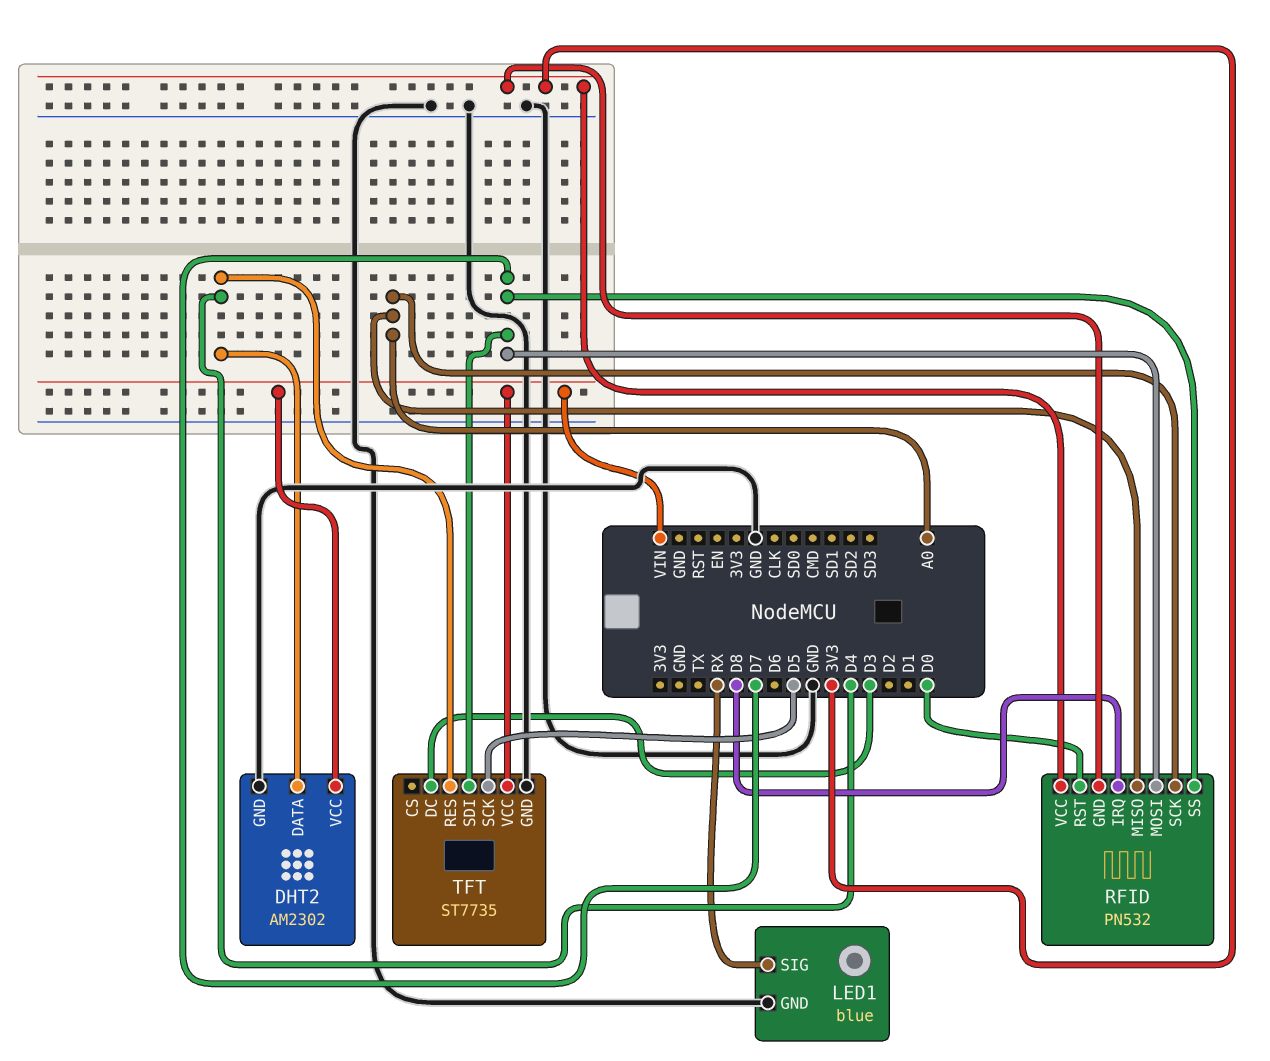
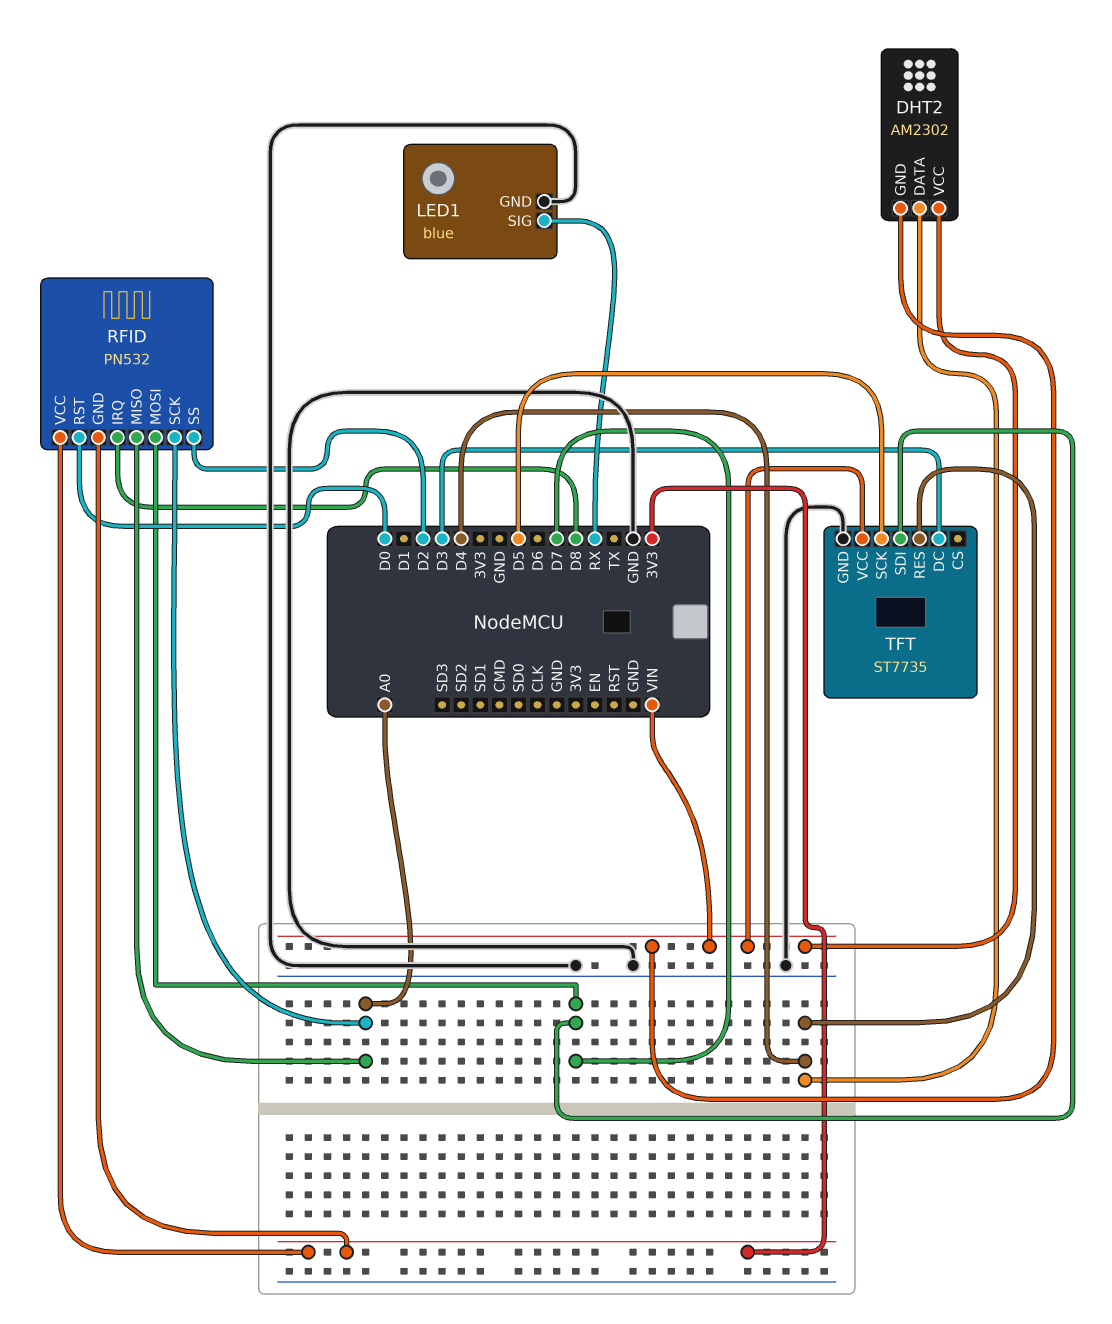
DHT2 pin GND: GND -> VIN
RFID pin SS: D7 -> D2

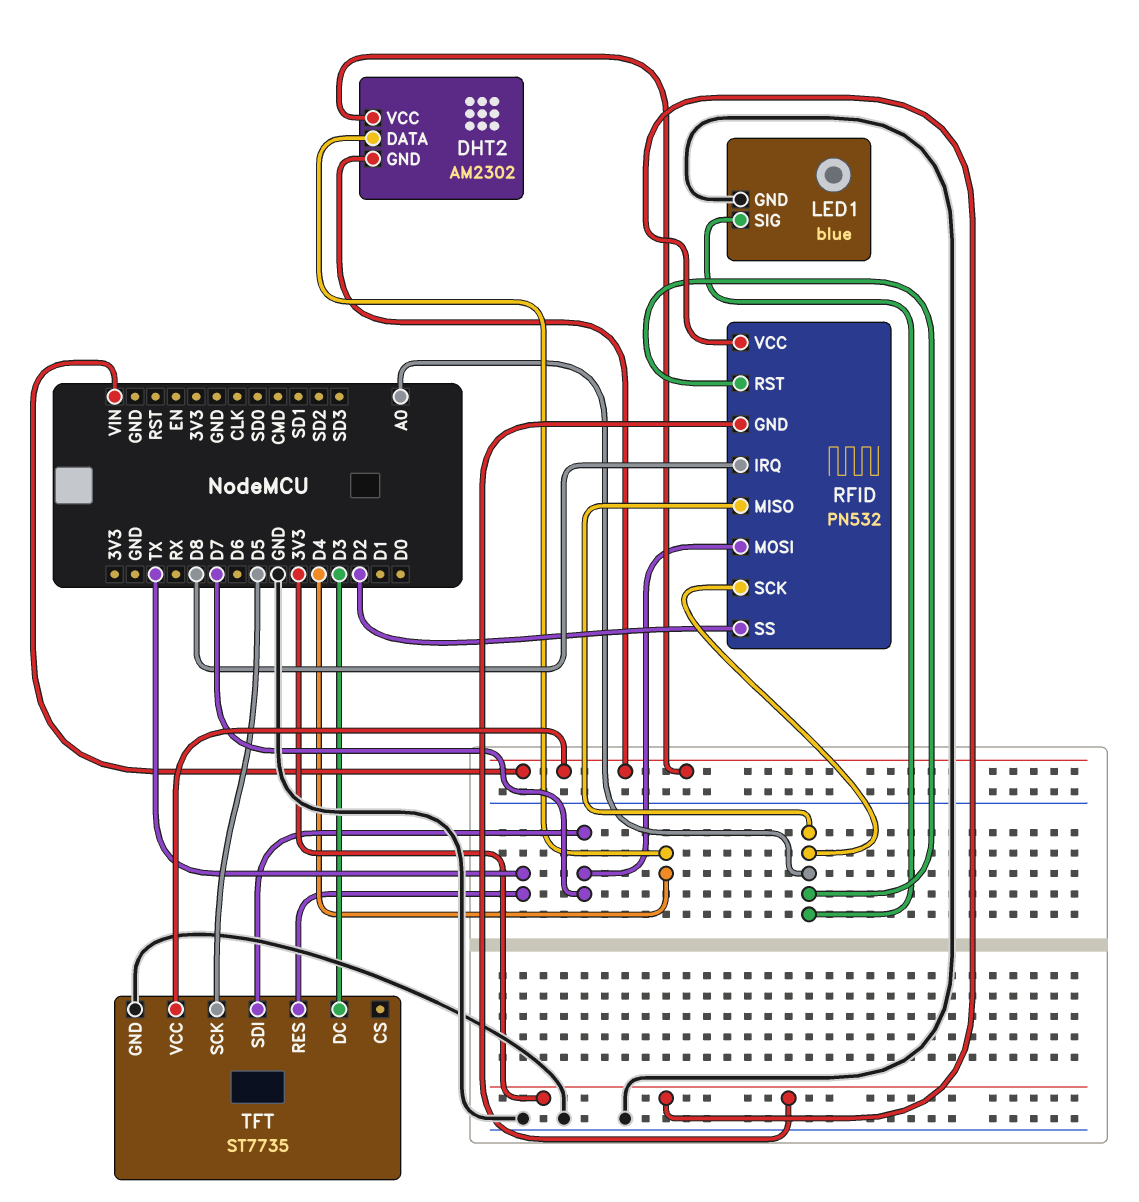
LED1 pin SIG: RX -> A0
RFID pin RST: D0 -> A0
TFT pin RES: D4 -> TX

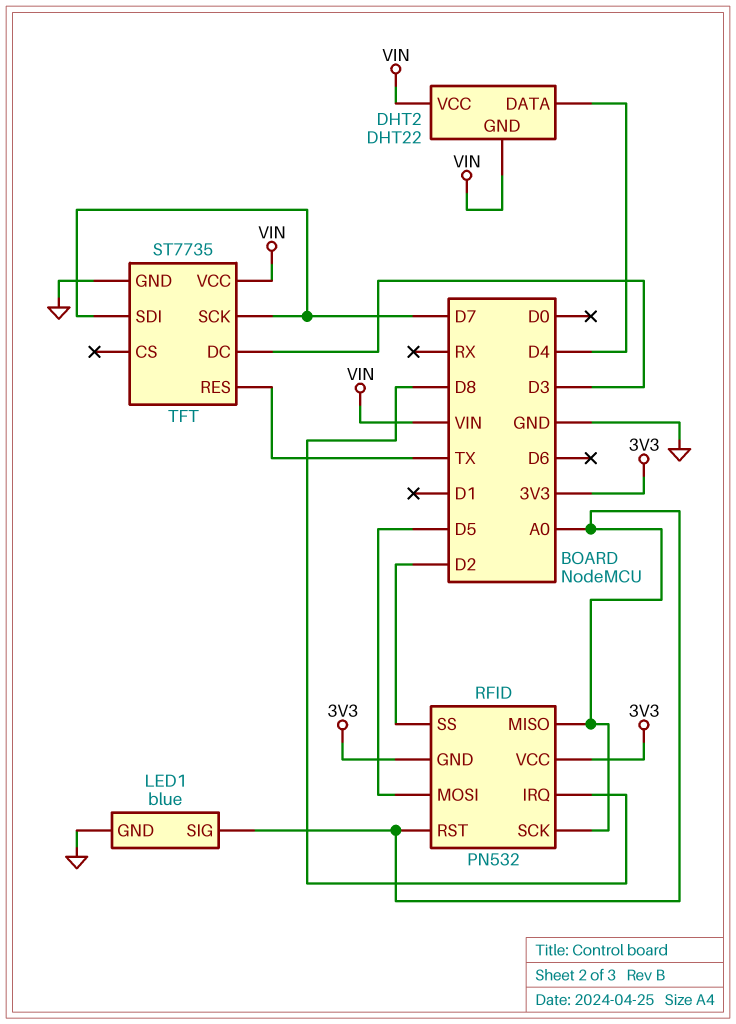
DHT2: AM2302 -> DHT22
RFID pin MOSI: D7 -> D5
TFT pin SCK: D5 -> D7

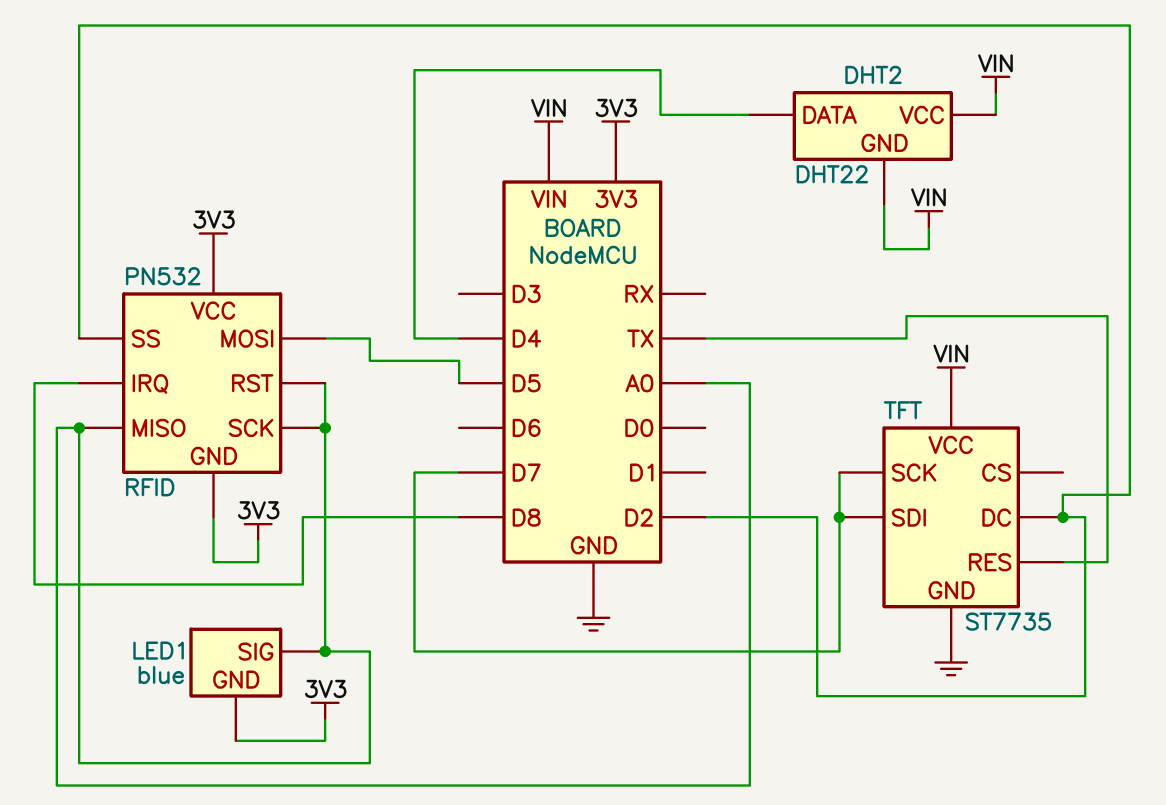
LED1 pin GND: GND -> 3V3
TFT pin DC: D3 -> D2

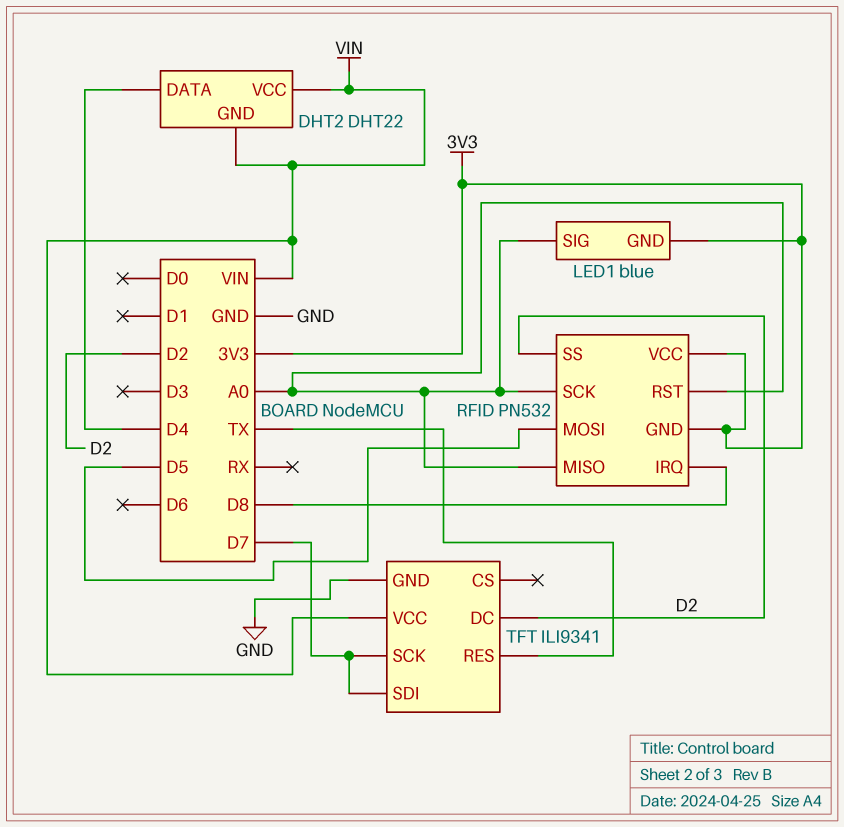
TFT: ST7735 -> ILI9341

